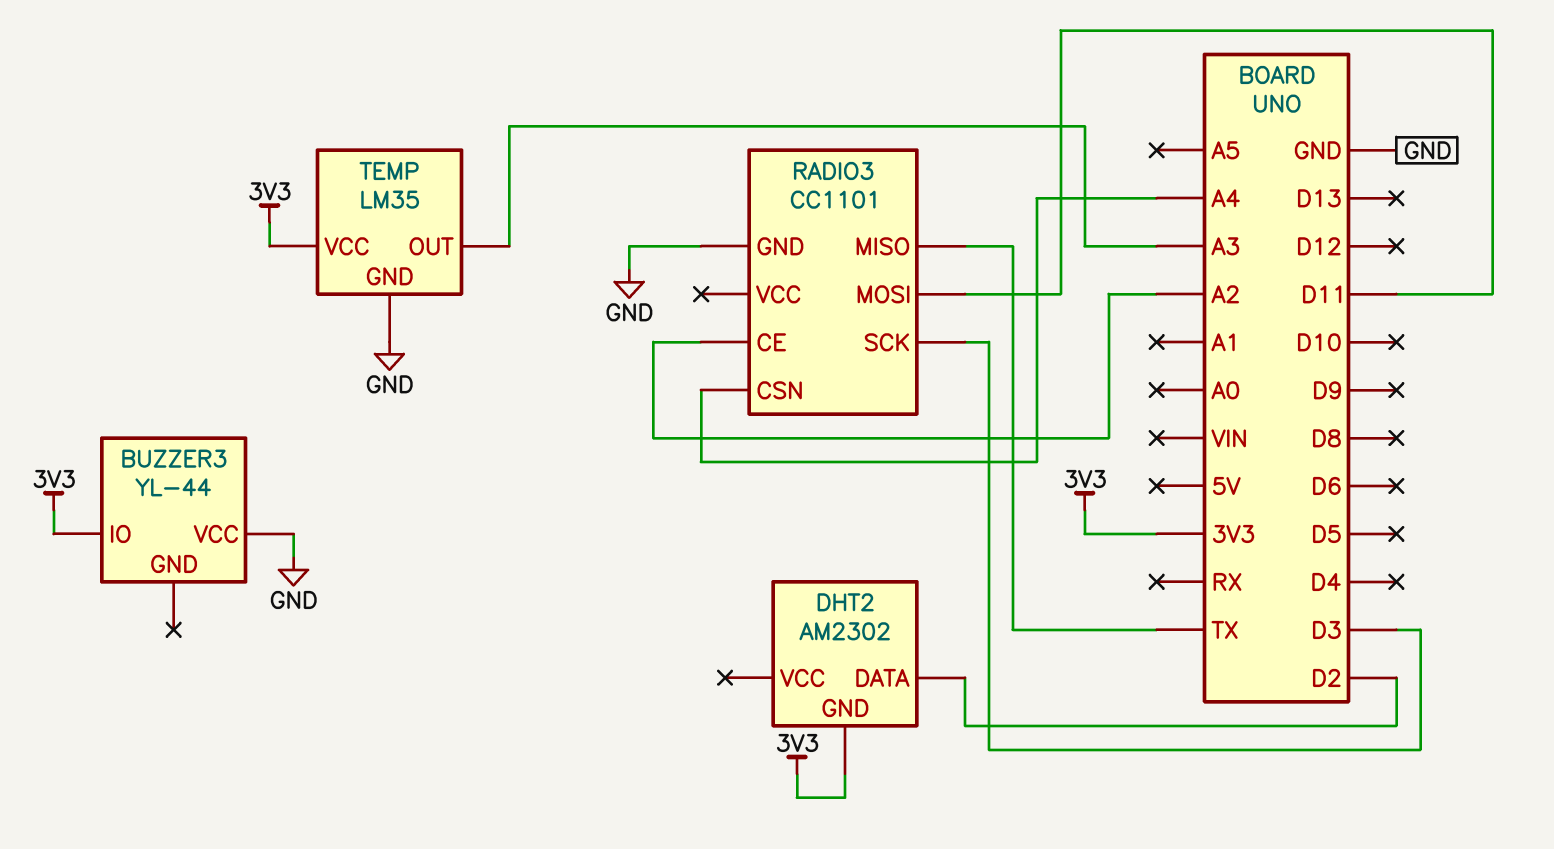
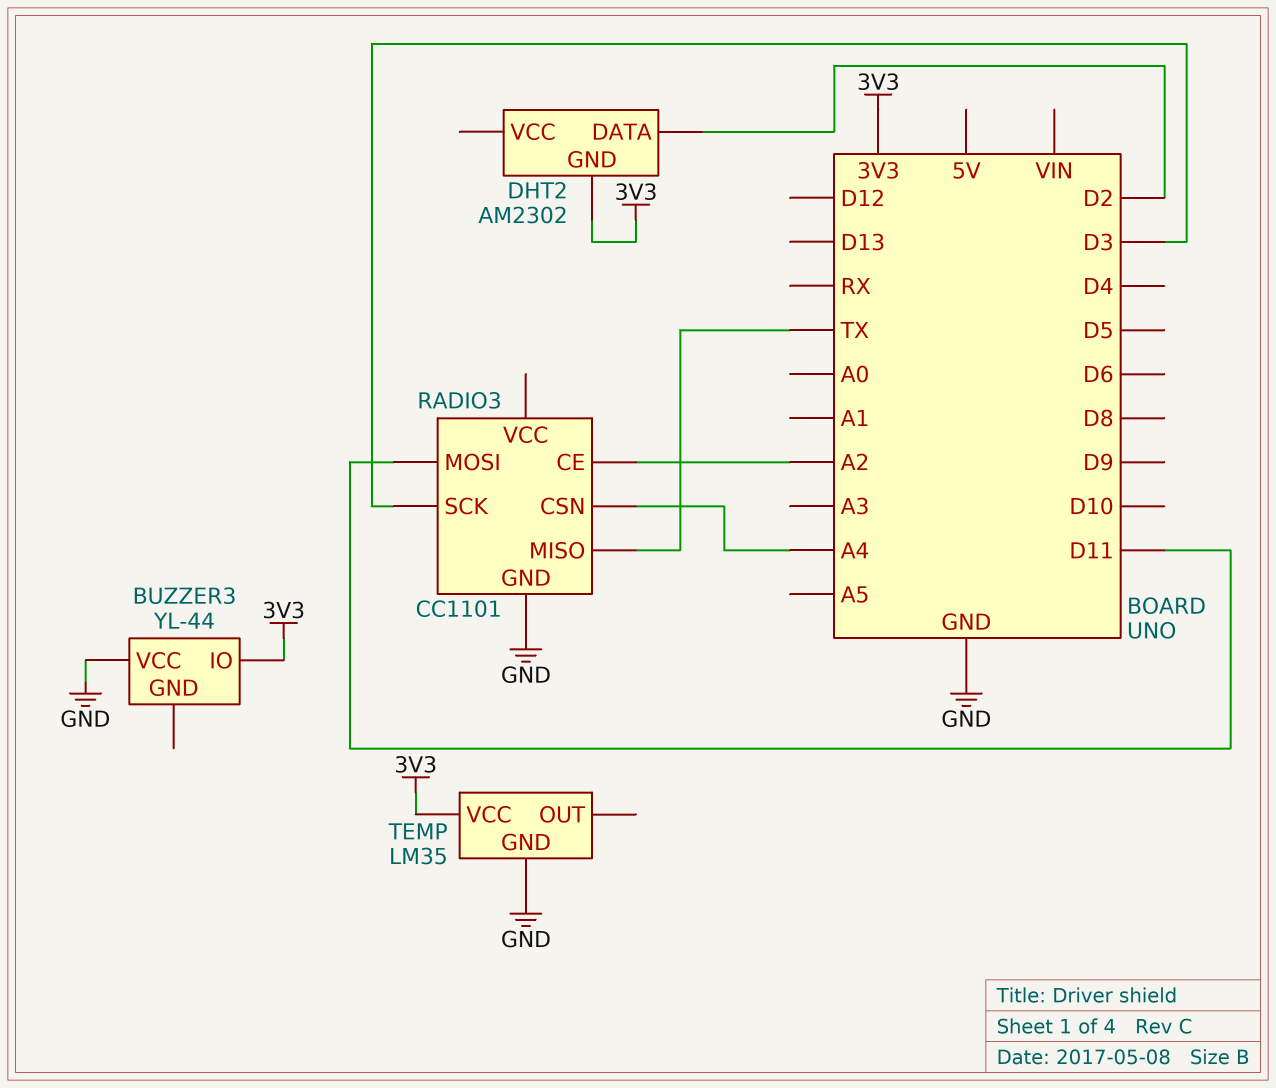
TEMP pin OUT: A3 -> none

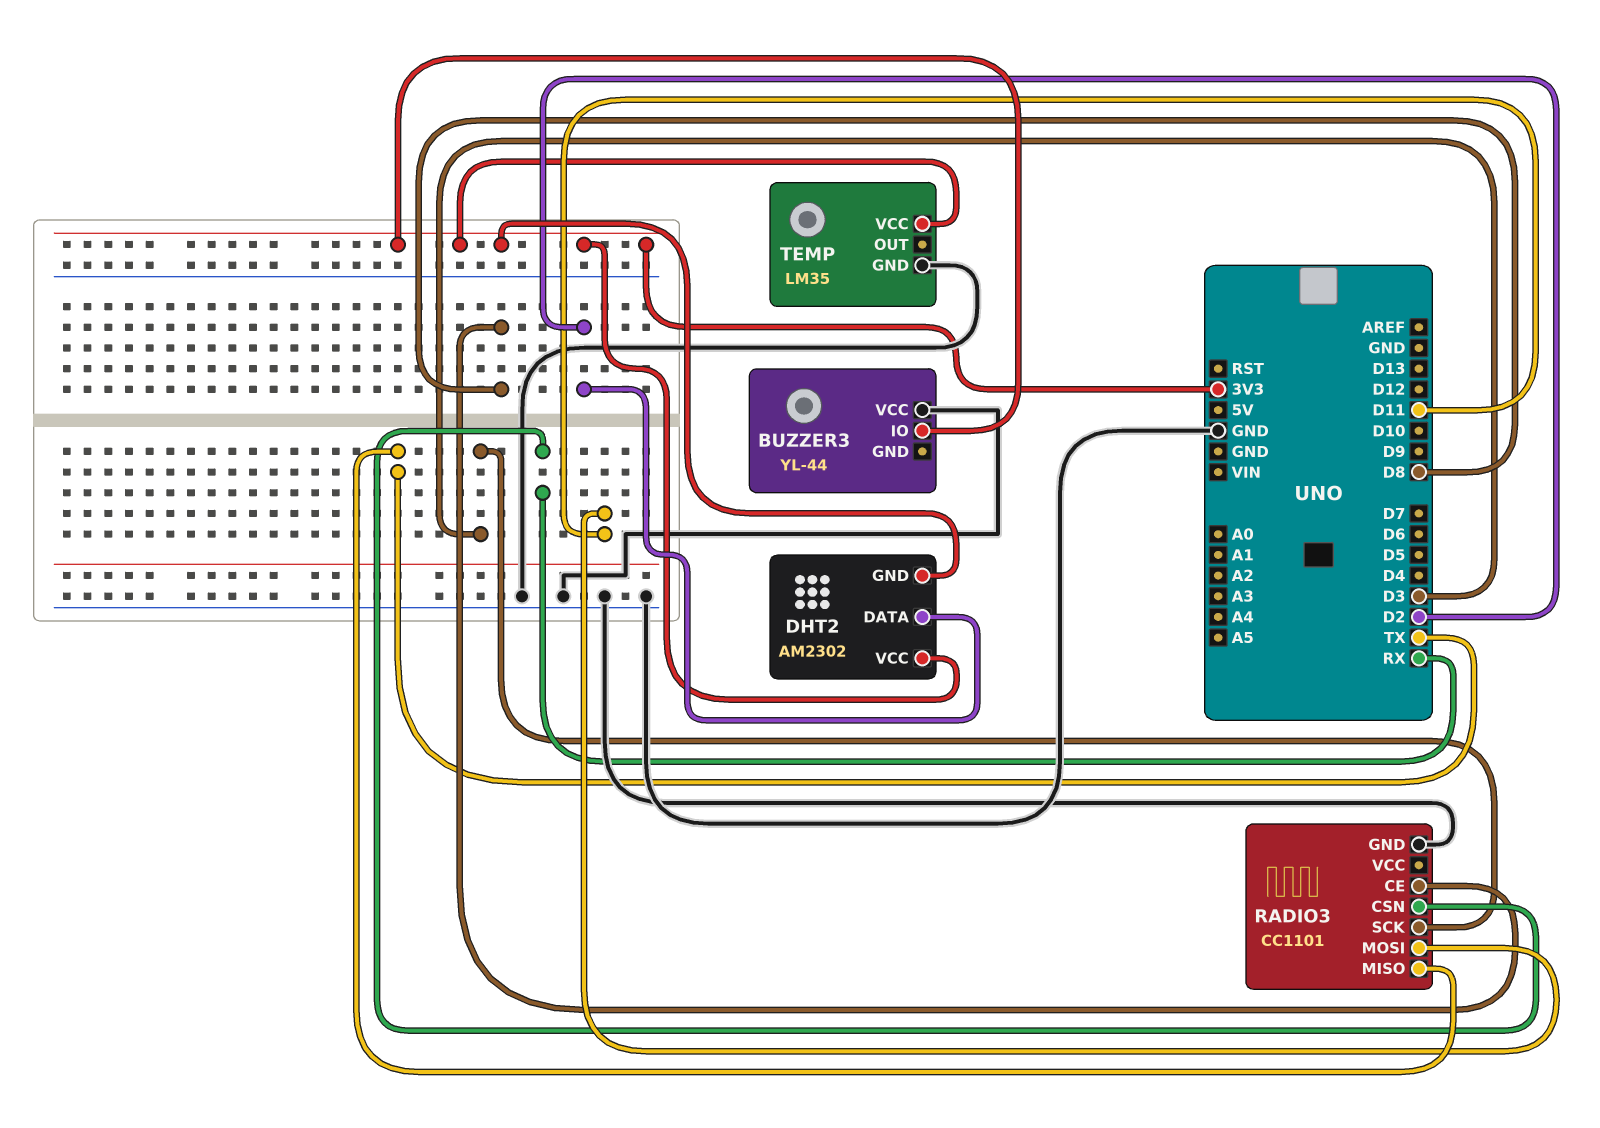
DHT2 pin VCC: none -> 3V3
RADIO3 pin CE: A2 -> D8
RADIO3 pin CSN: A4 -> RX

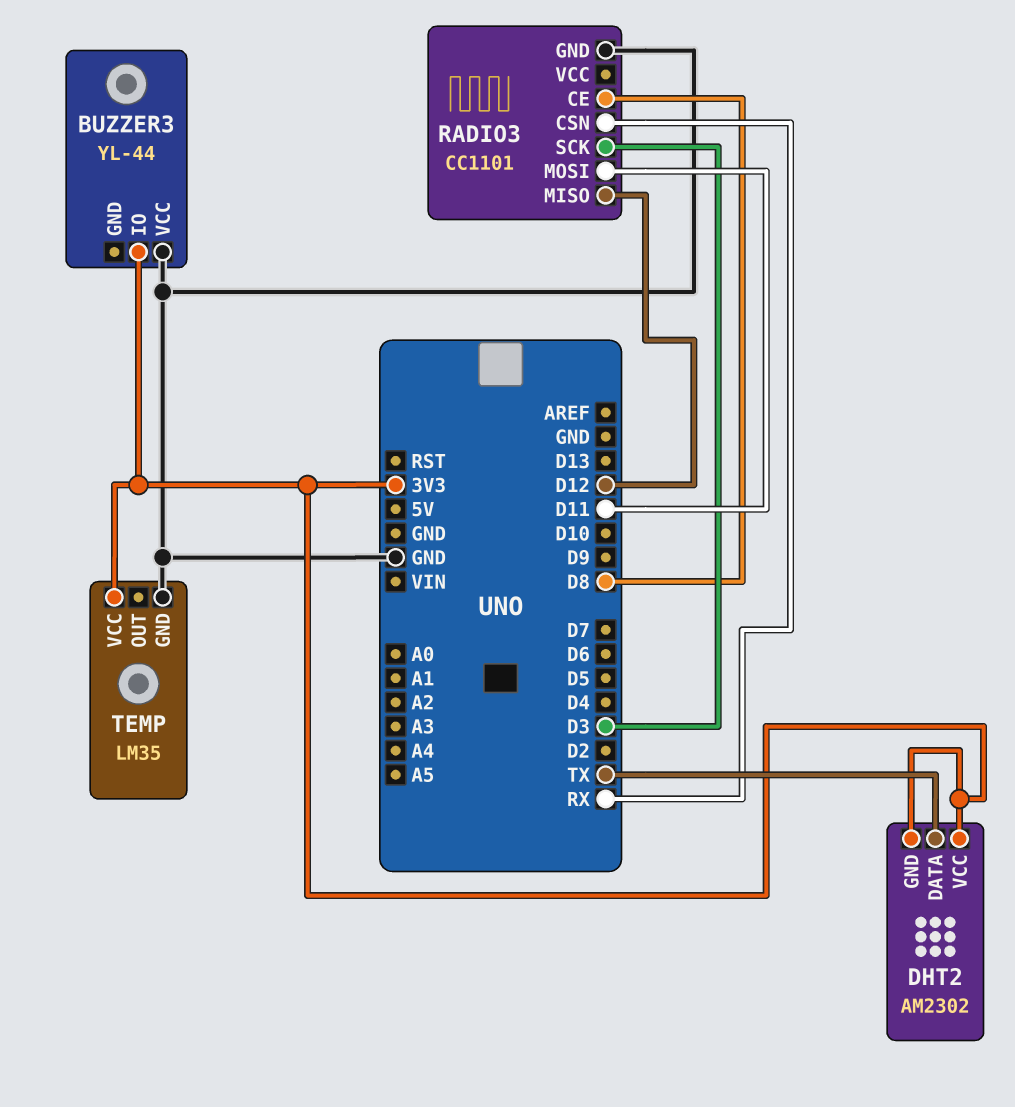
DHT2 pin DATA: D2 -> TX
RADIO3 pin MISO: TX -> D12

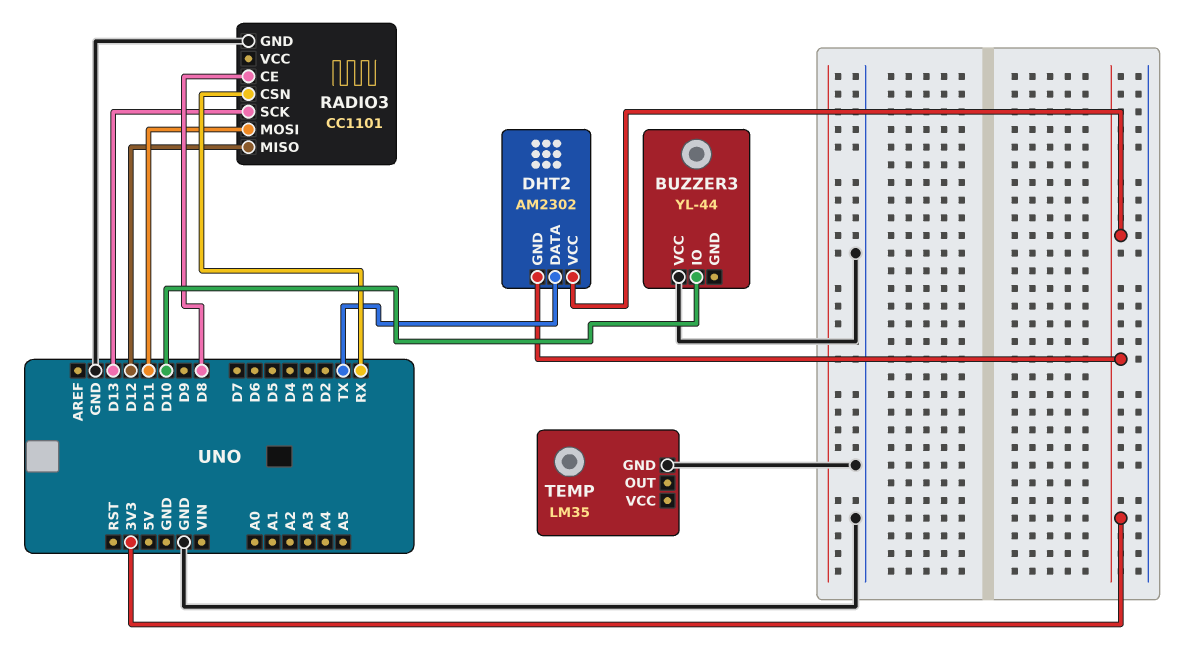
BUZZER3 pin IO: 3V3 -> D10
RADIO3 pin SCK: D3 -> D13
TEMP pin VCC: 3V3 -> none

